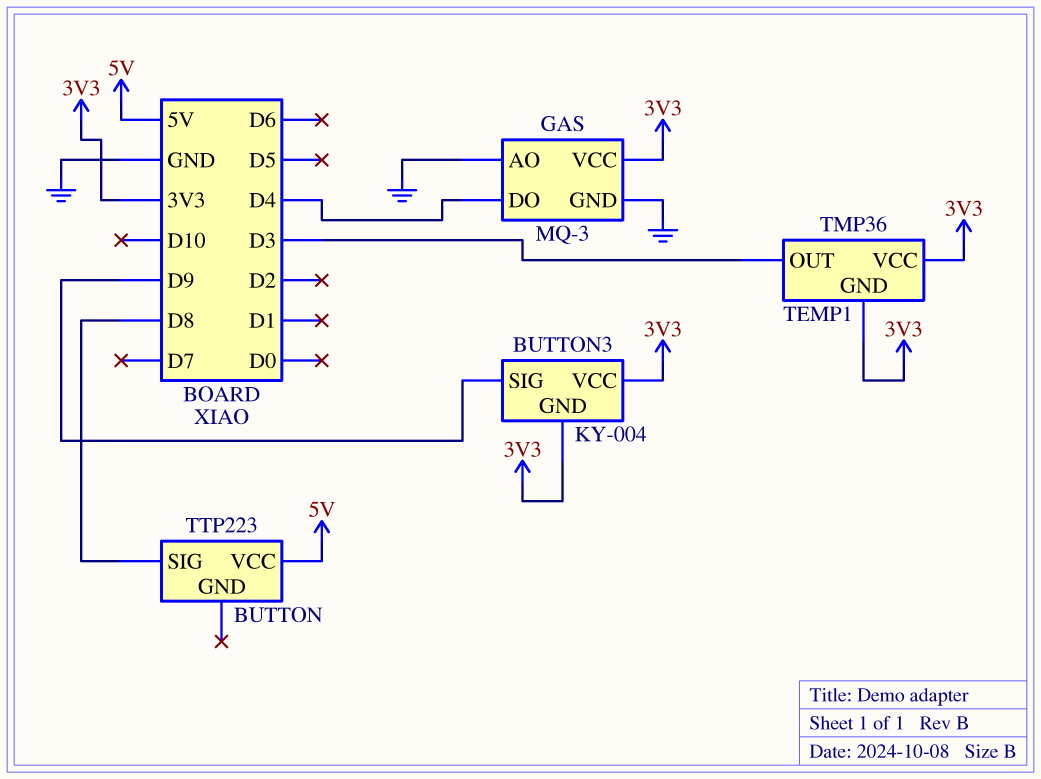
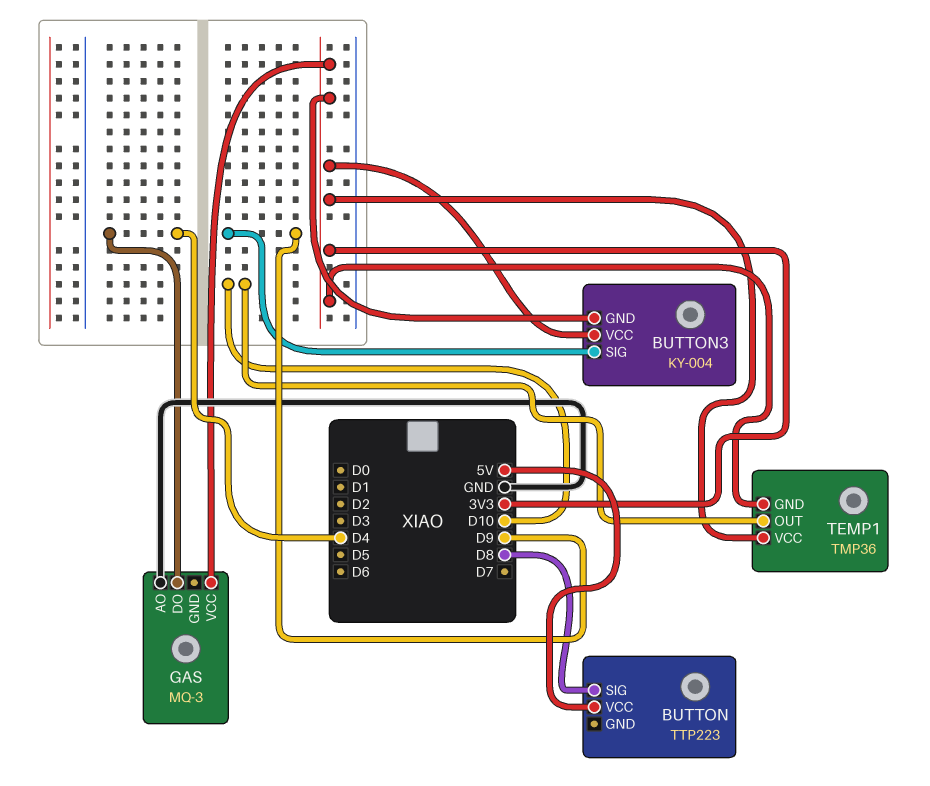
GAS pin GND: GND -> none
TEMP1 pin OUT: D3 -> D10

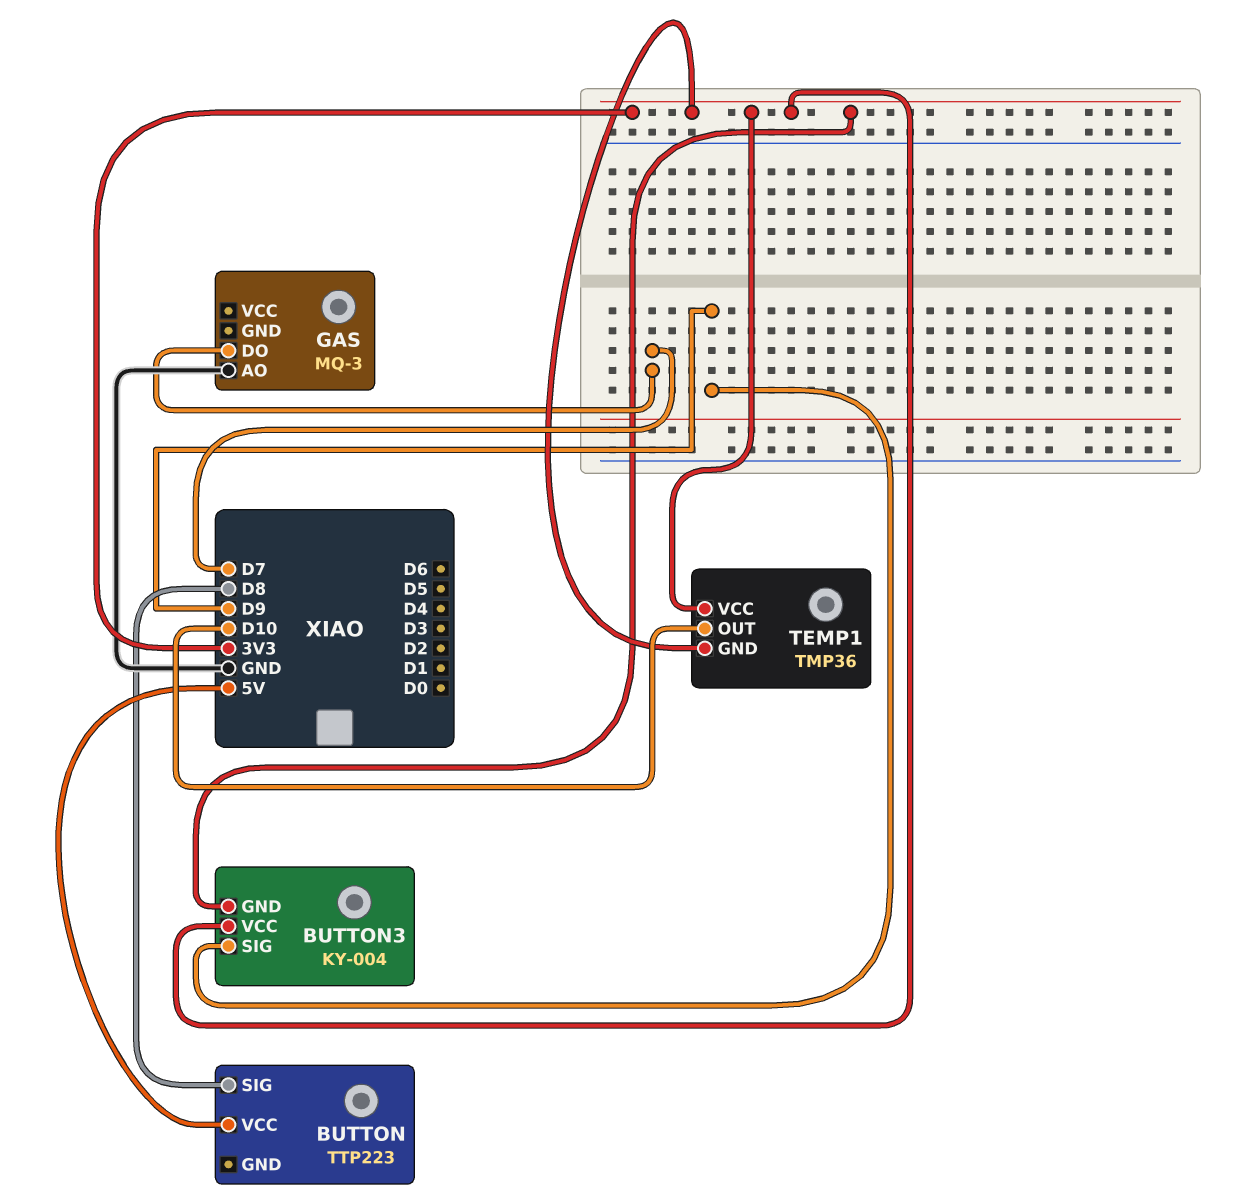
GAS pin DO: D4 -> D7
GAS pin VCC: 3V3 -> none

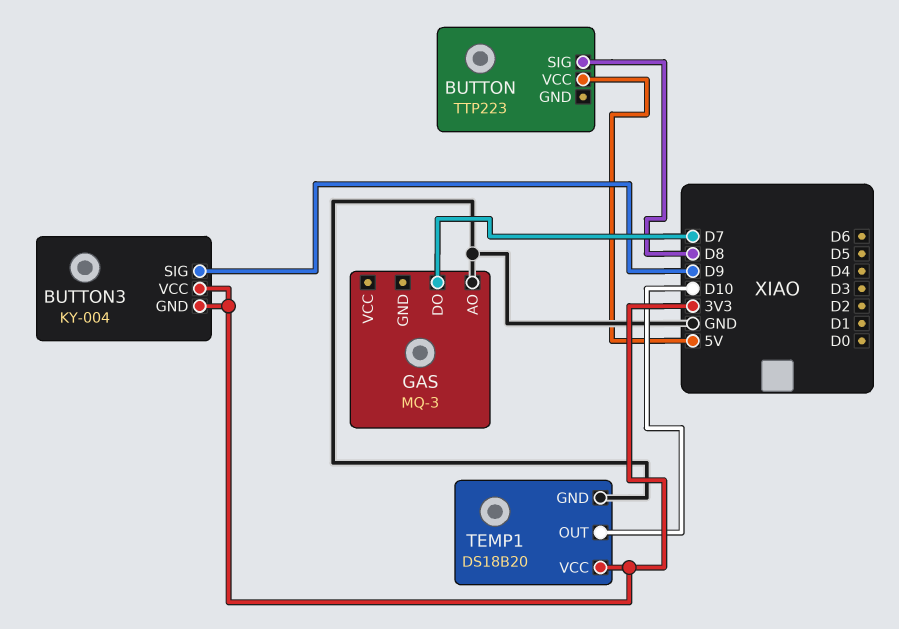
TEMP1: TMP36 -> DS18B20
TEMP1 pin GND: 3V3 -> GND

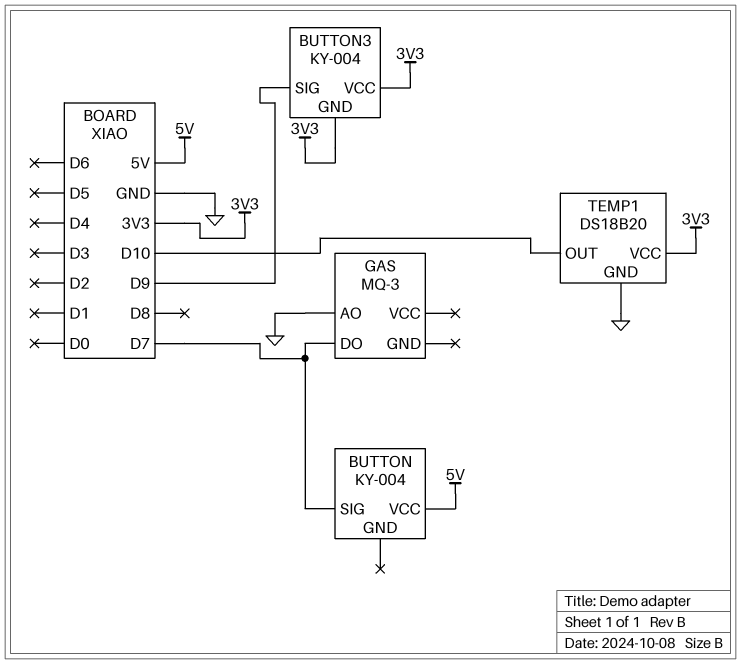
BUTTON: TTP223 -> KY-004
BUTTON pin SIG: D8 -> D7

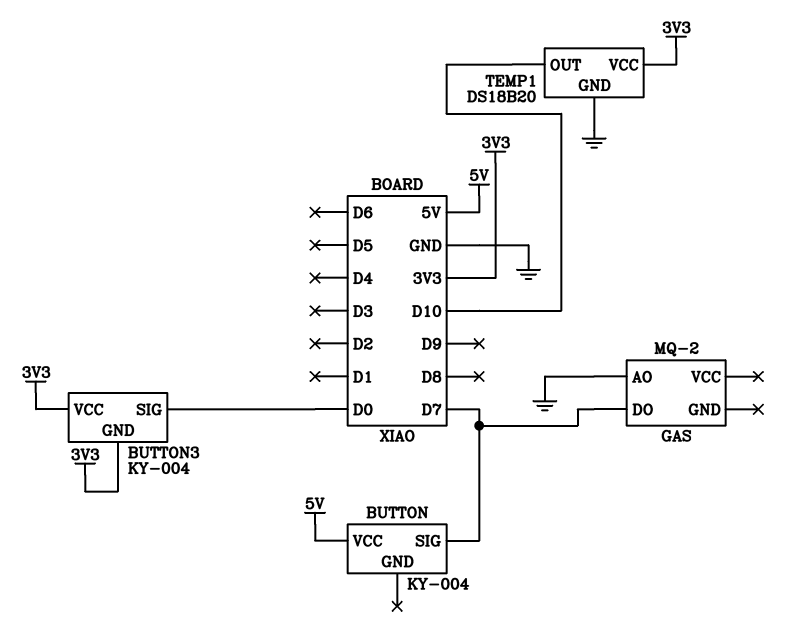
BUTTON3 pin SIG: D9 -> D0
GAS: MQ-3 -> MQ-2

